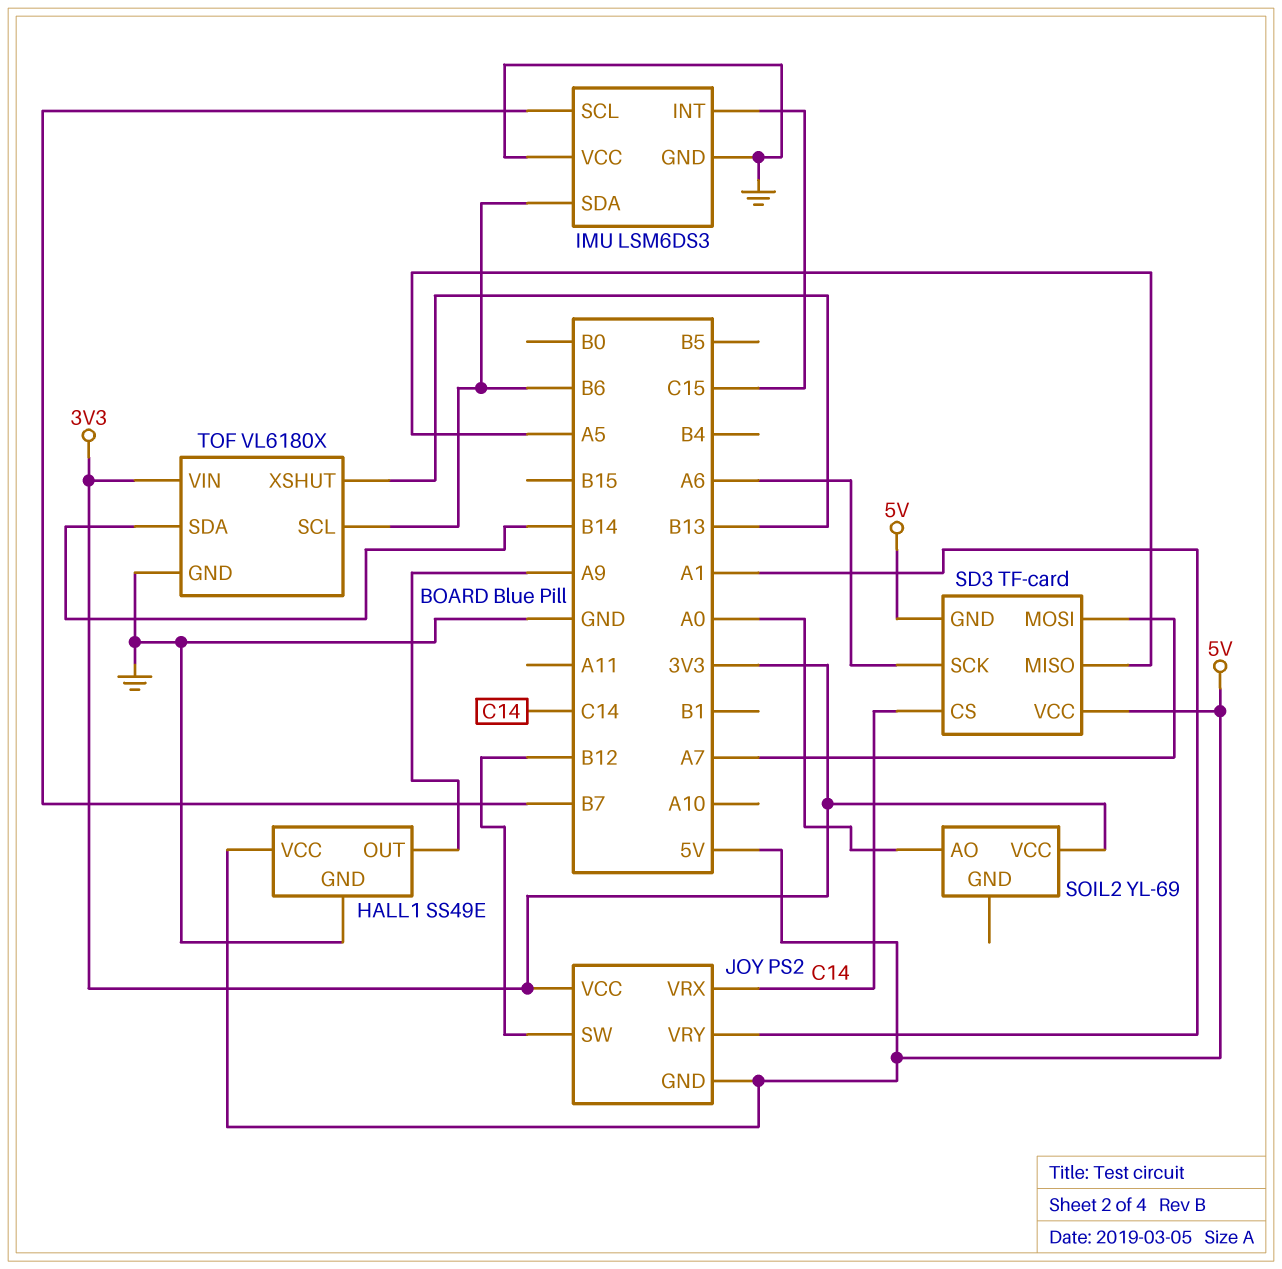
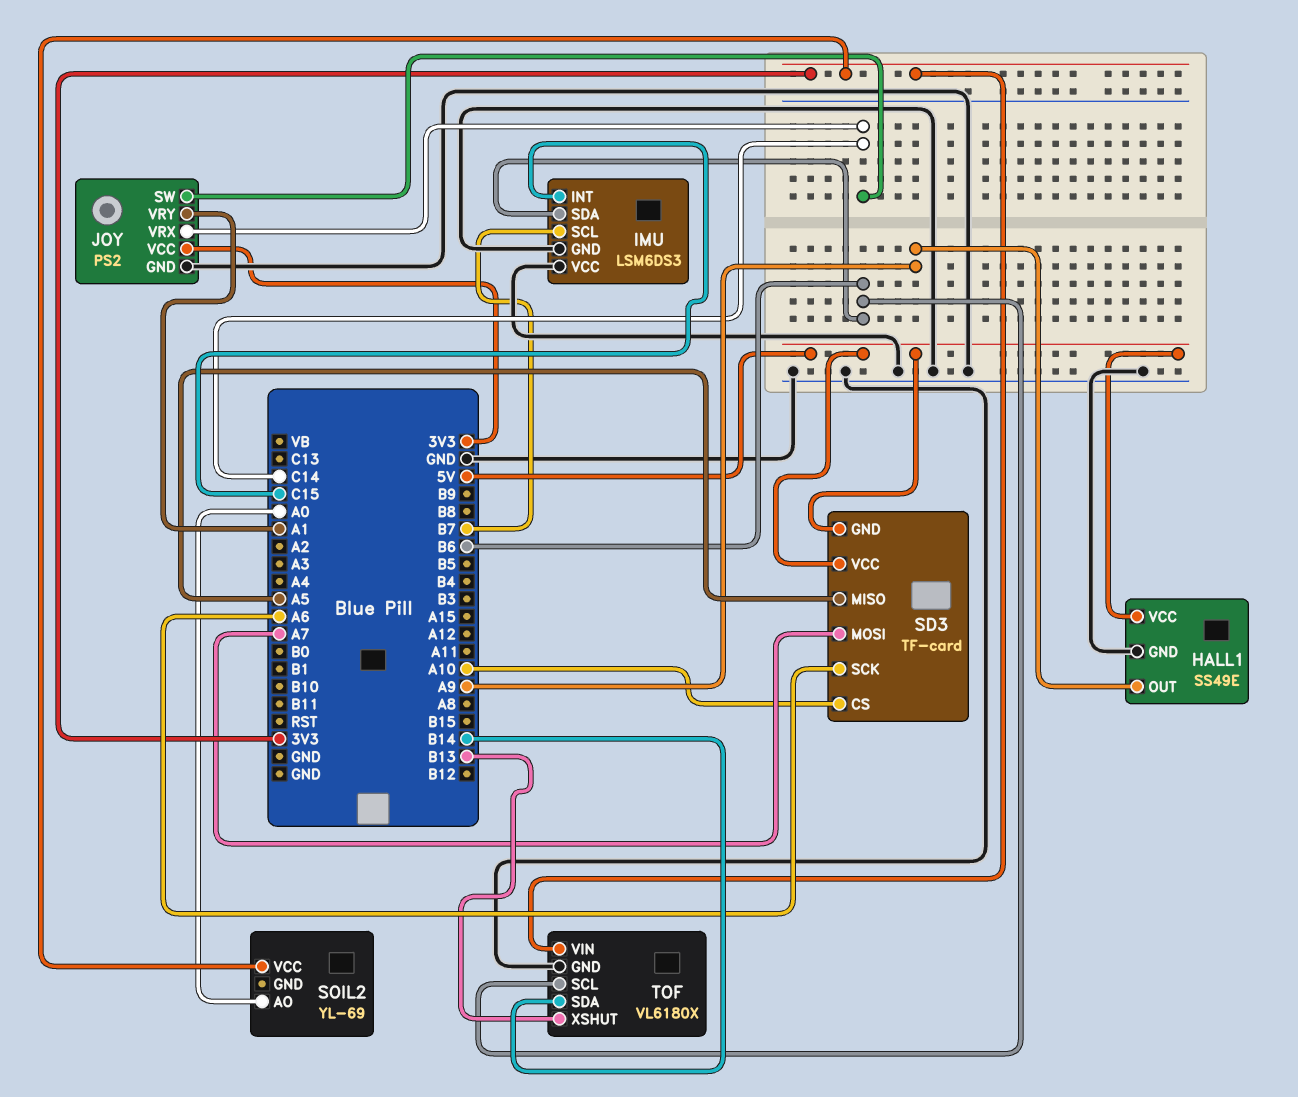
JOY pin GND: 5V -> GND
JOY pin SW: B12 -> C14
SD3 pin CS: C14 -> A10

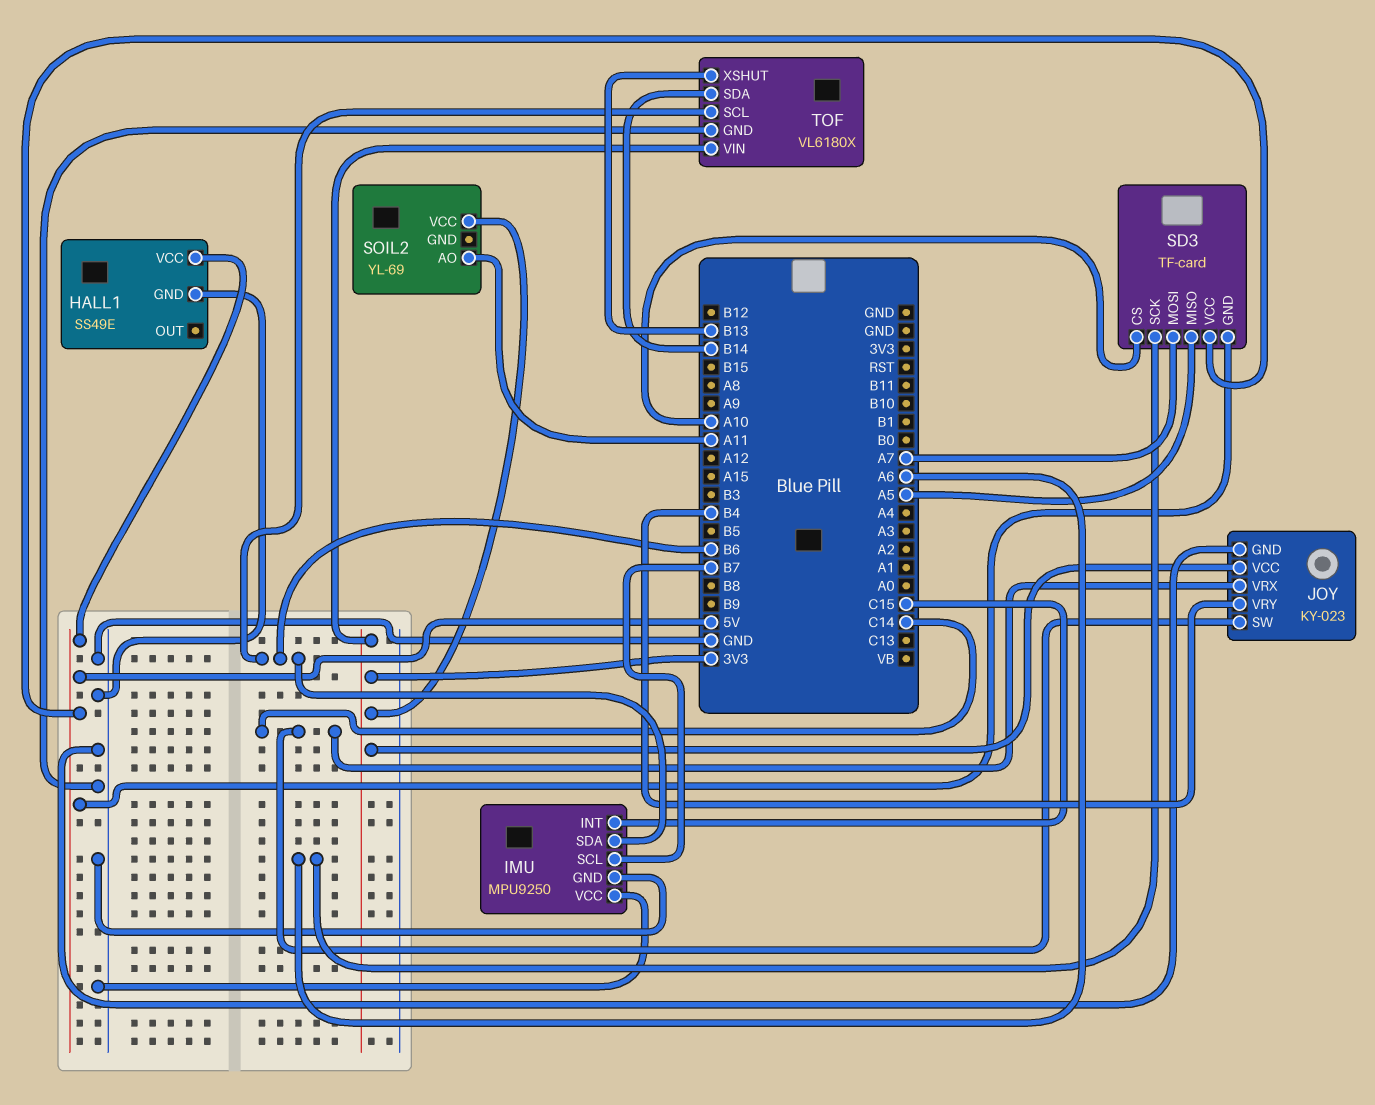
HALL1 pin OUT: A9 -> none
IMU: LSM6DS3 -> MPU9250
JOY: PS2 -> KY-023
JOY pin VRY: A1 -> B4
SOIL2 pin AO: A0 -> A11

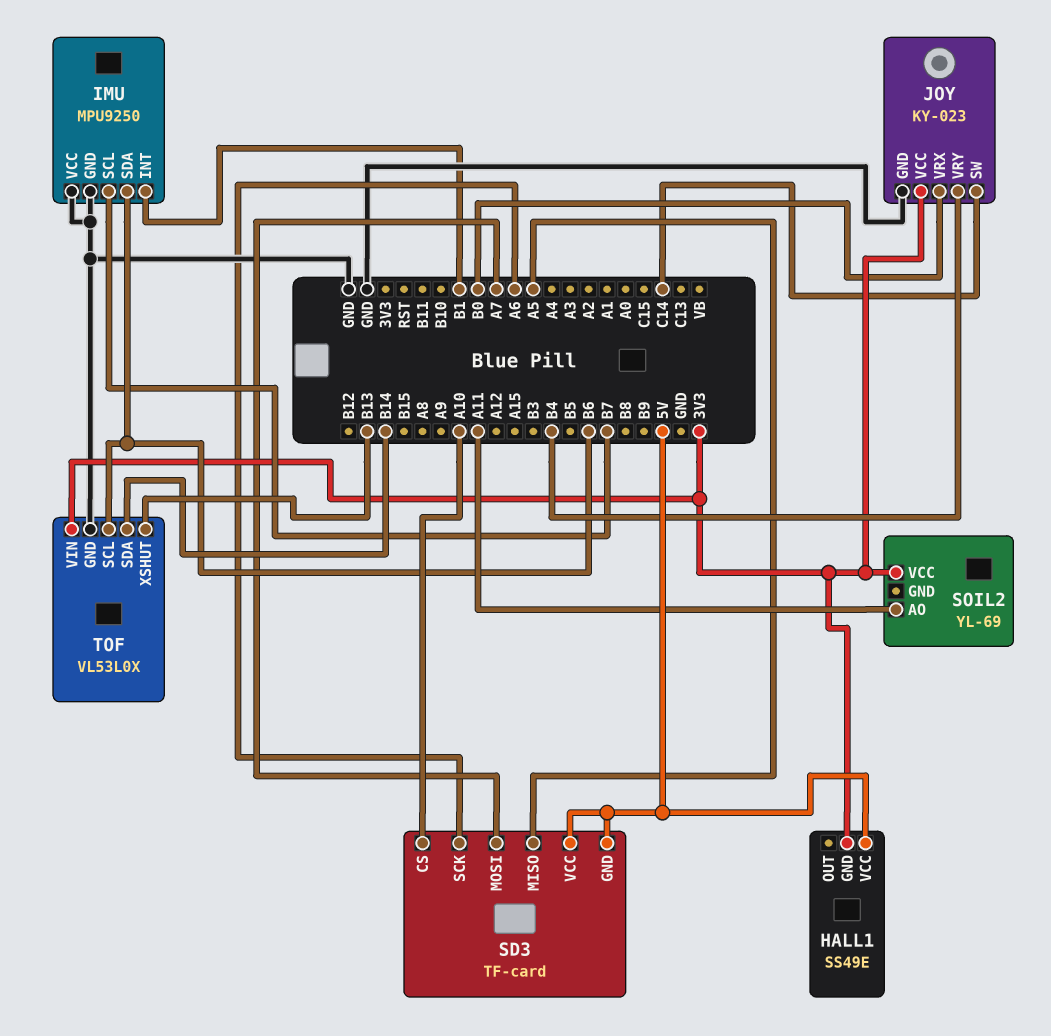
HALL1 pin GND: GND -> 3V3
IMU pin INT: C15 -> B1
JOY pin VRX: C14 -> B0
TOF: VL6180X -> VL53L0X

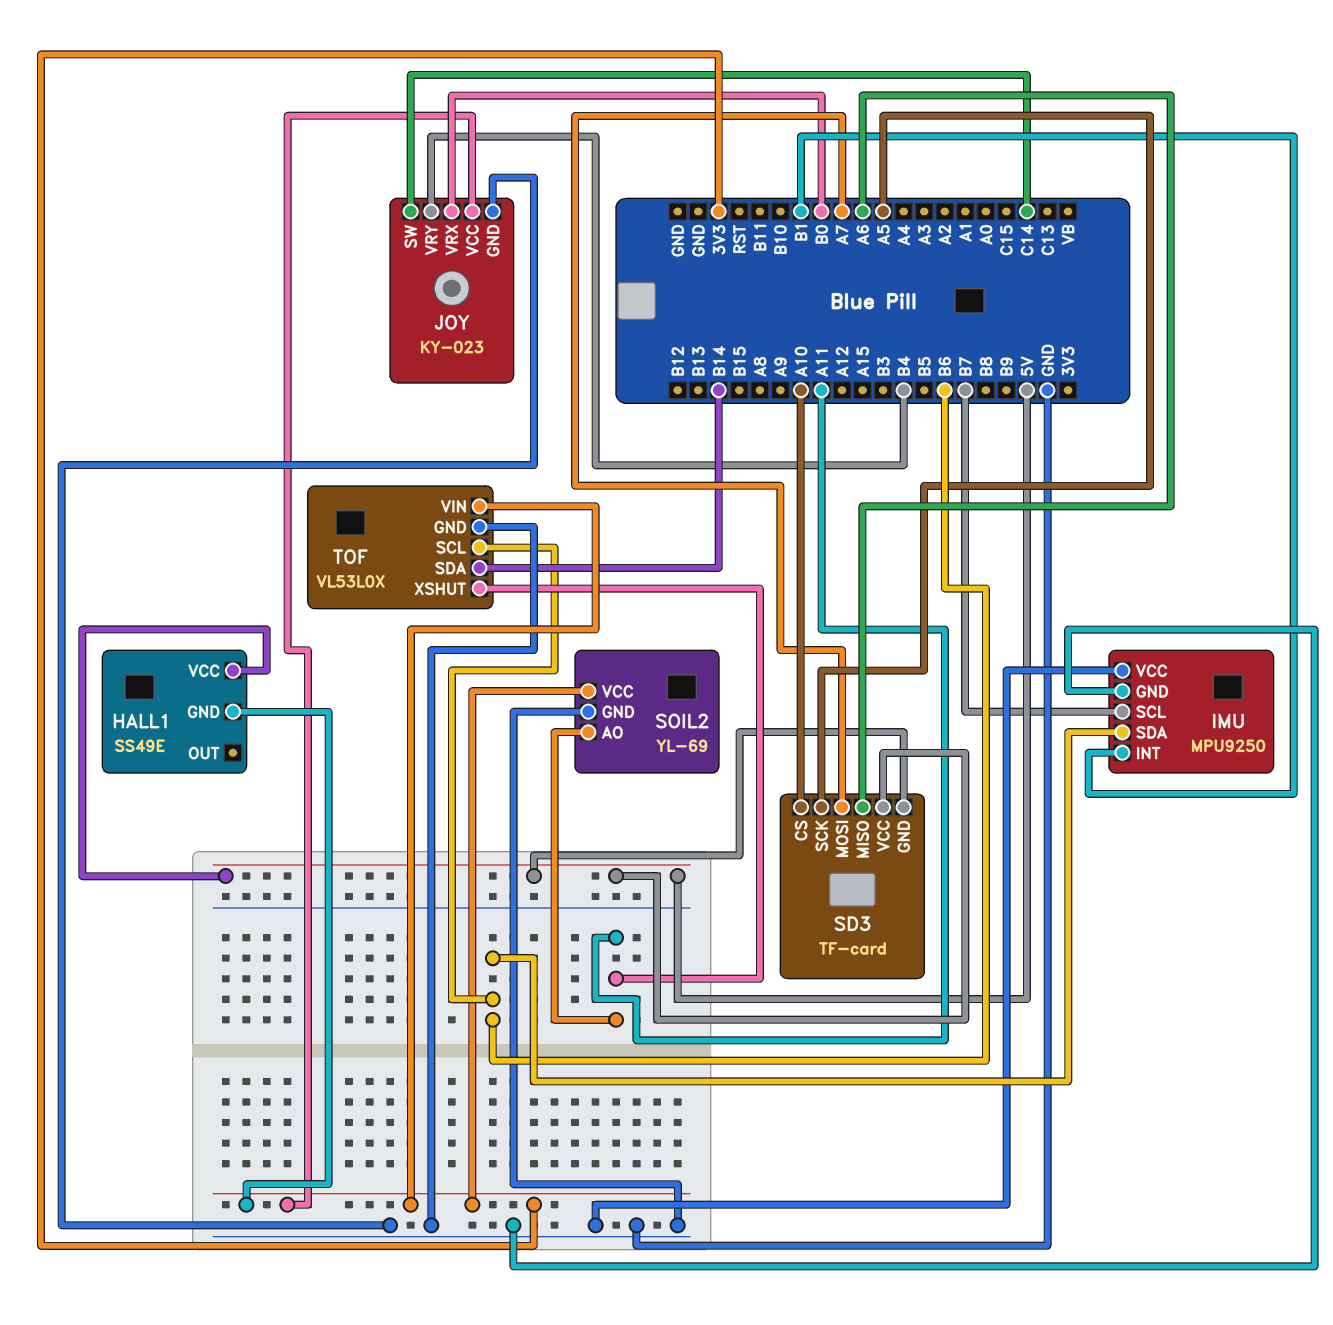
SD3 pin MISO: A5 -> A6
SD3 pin SCK: A6 -> A5
SOIL2 pin GND: none -> GND
TOF pin XSHUT: B13 -> A11

